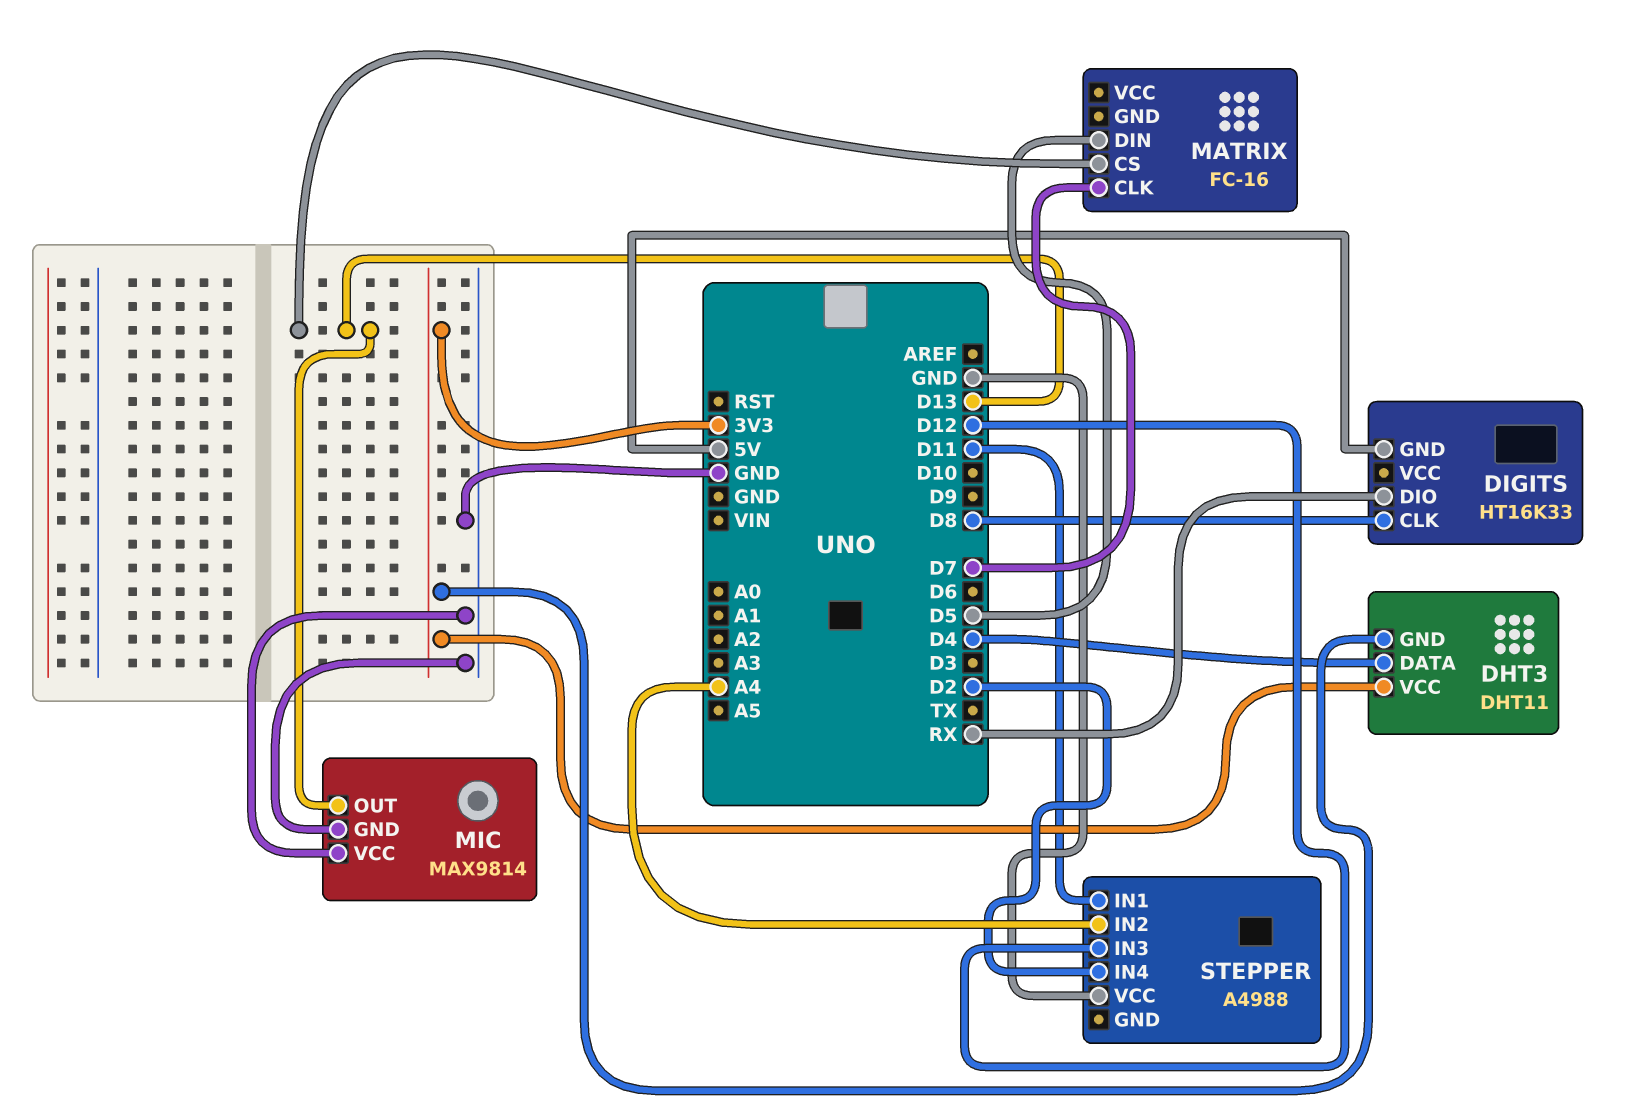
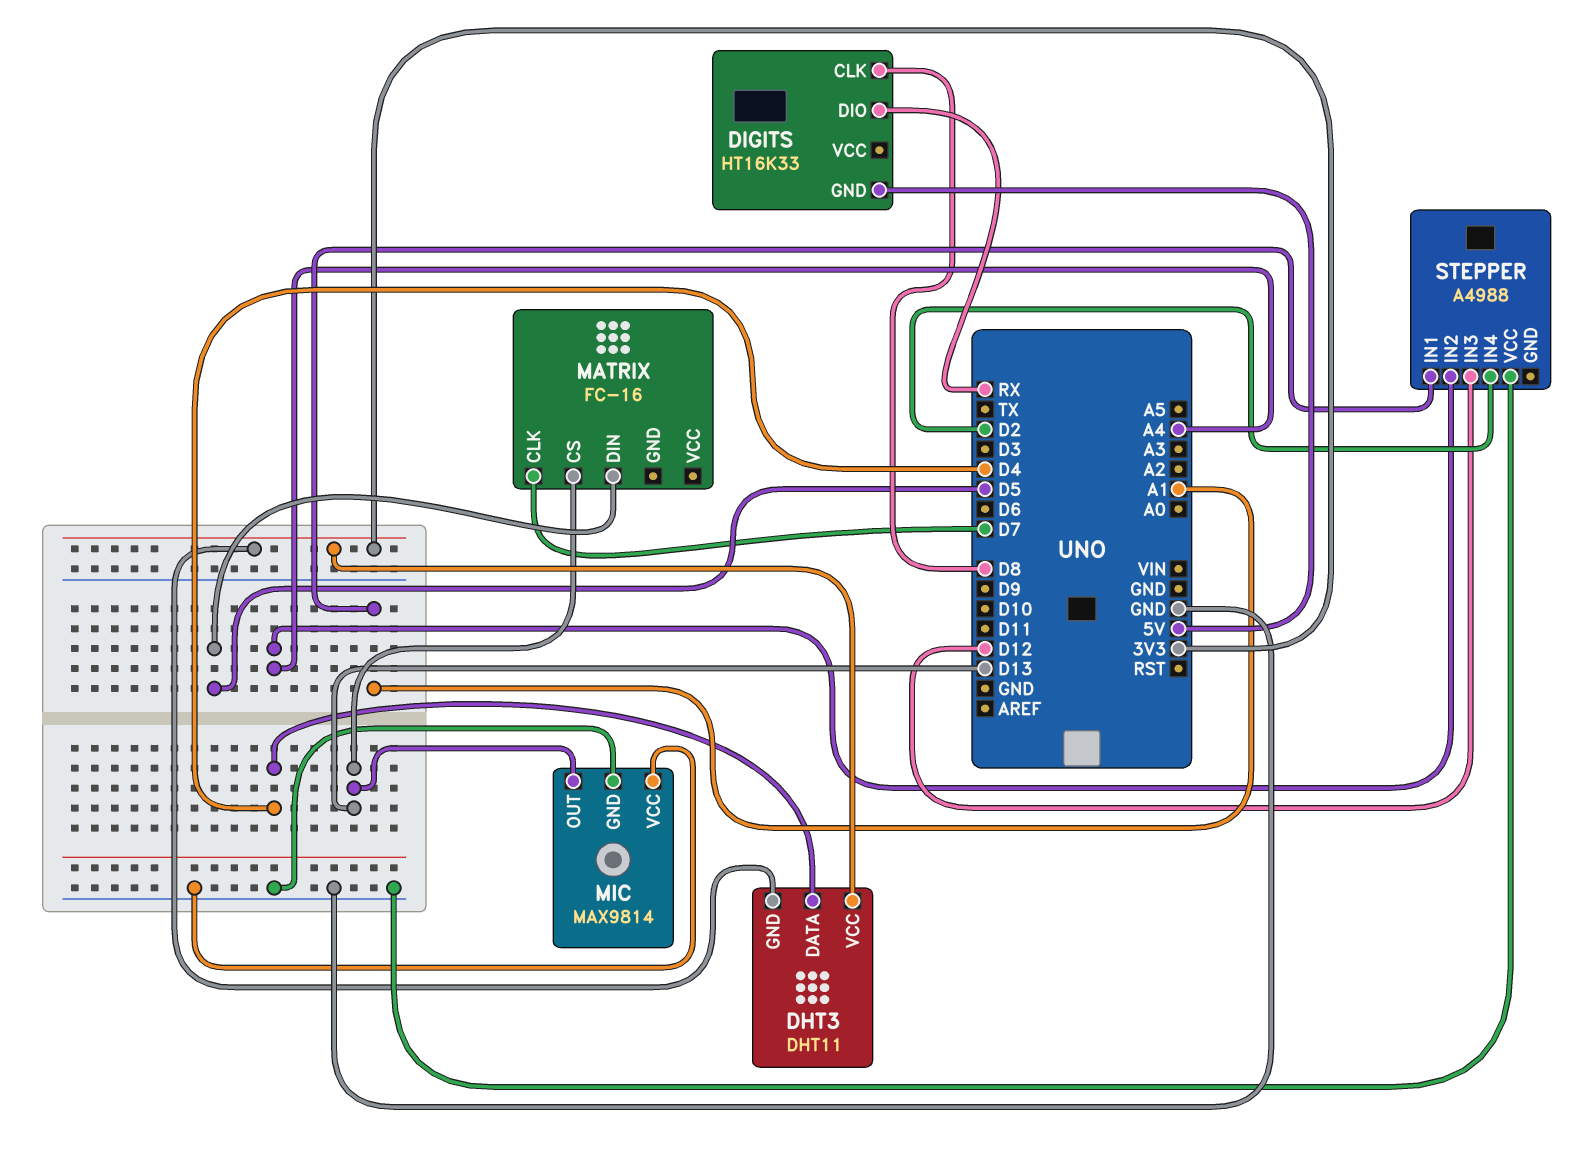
STEPPER pin IN1: D11 -> A1

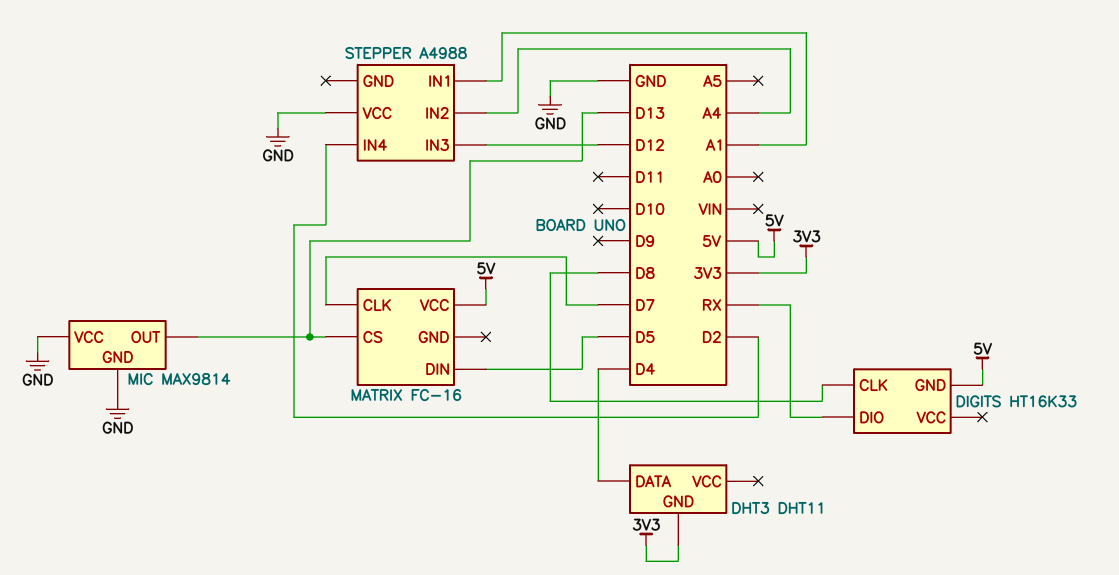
DHT3 pin VCC: 3V3 -> none
MATRIX pin VCC: none -> 5V

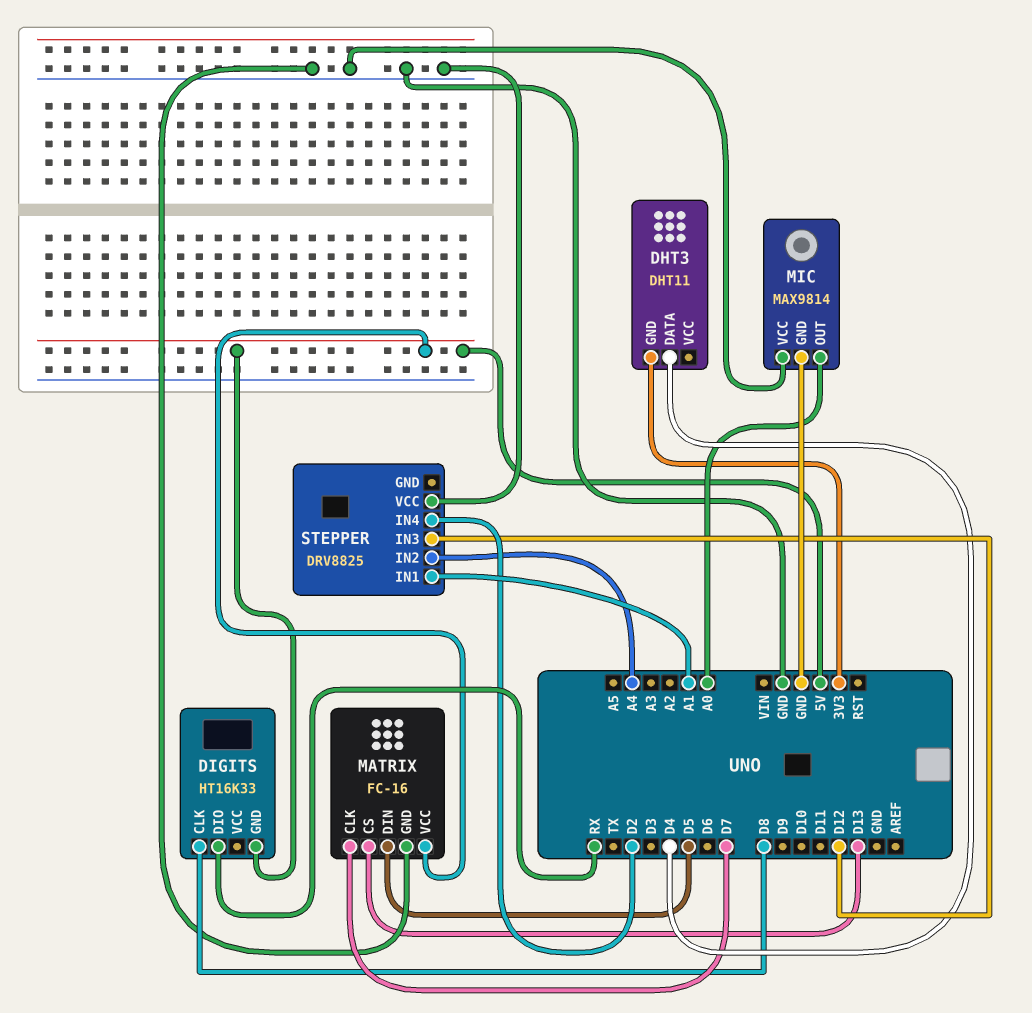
MATRIX pin GND: none -> GND
MIC pin OUT: D13 -> A0
STEPPER: A4988 -> DRV8825

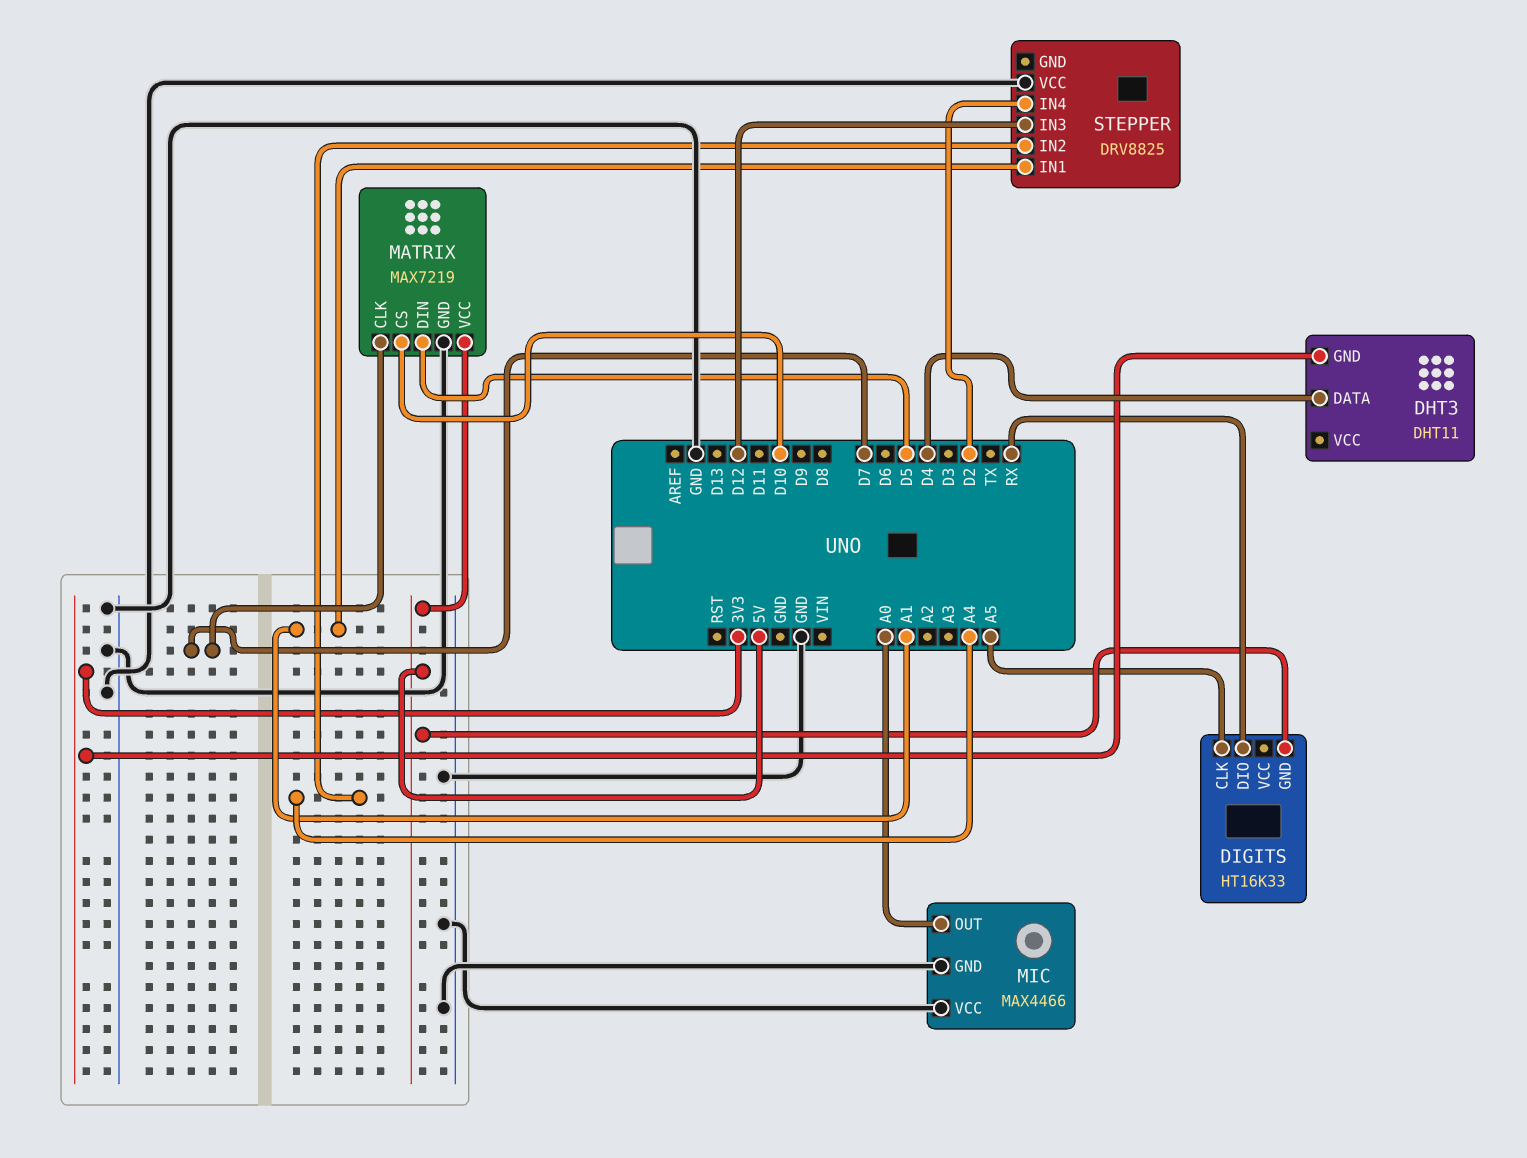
DIGITS pin CLK: D8 -> A5
MATRIX: FC-16 -> MAX7219
MATRIX pin CS: D13 -> D10
MIC: MAX9814 -> MAX4466

